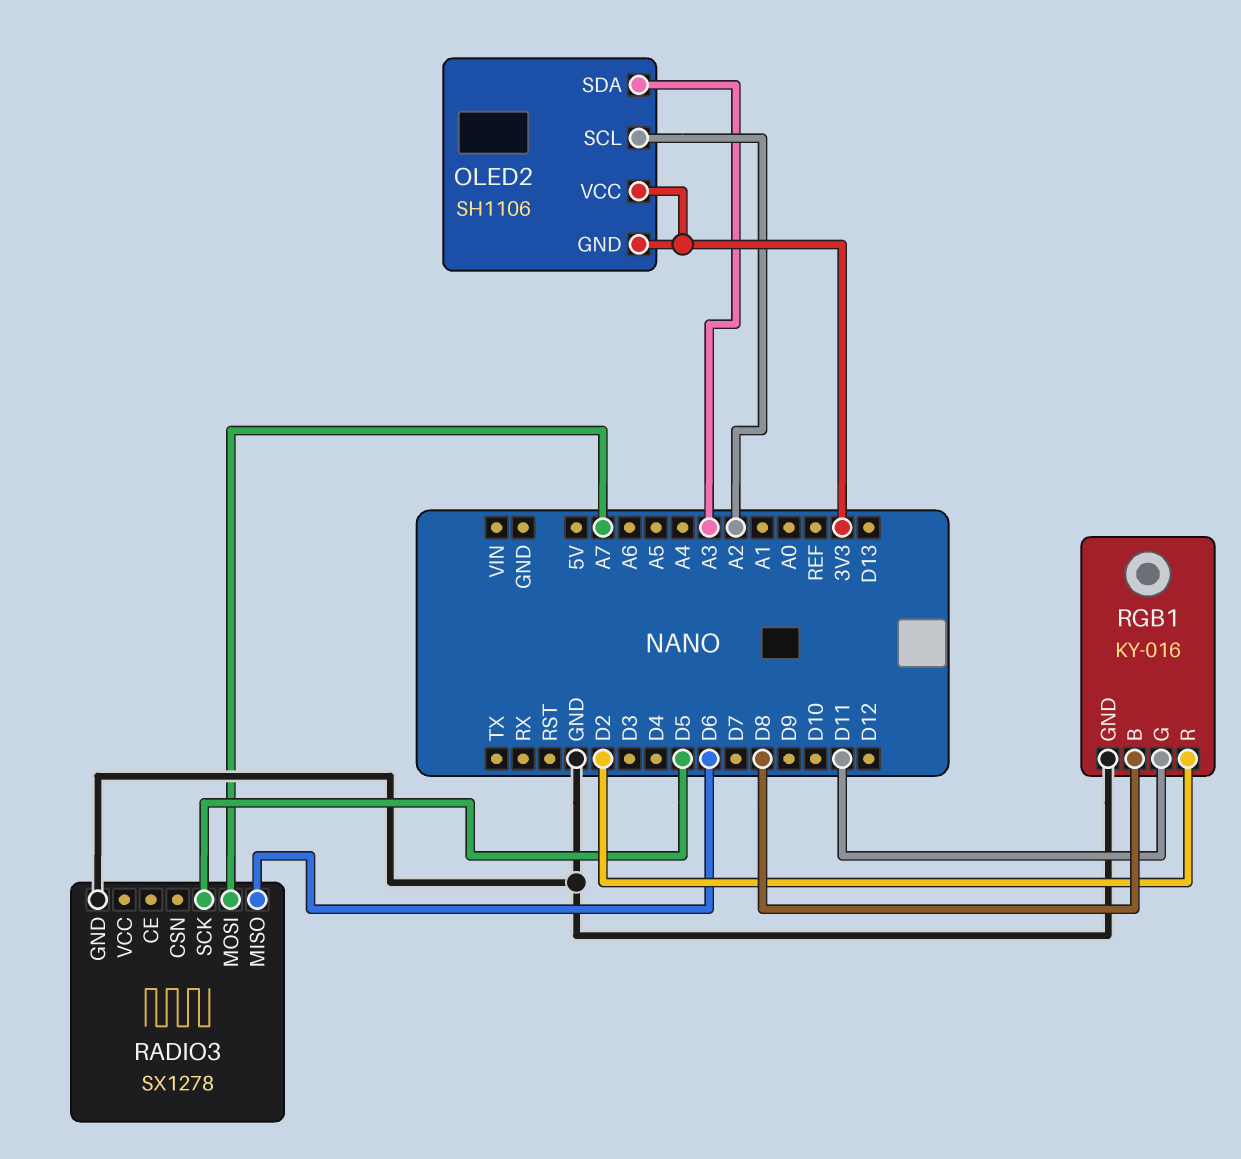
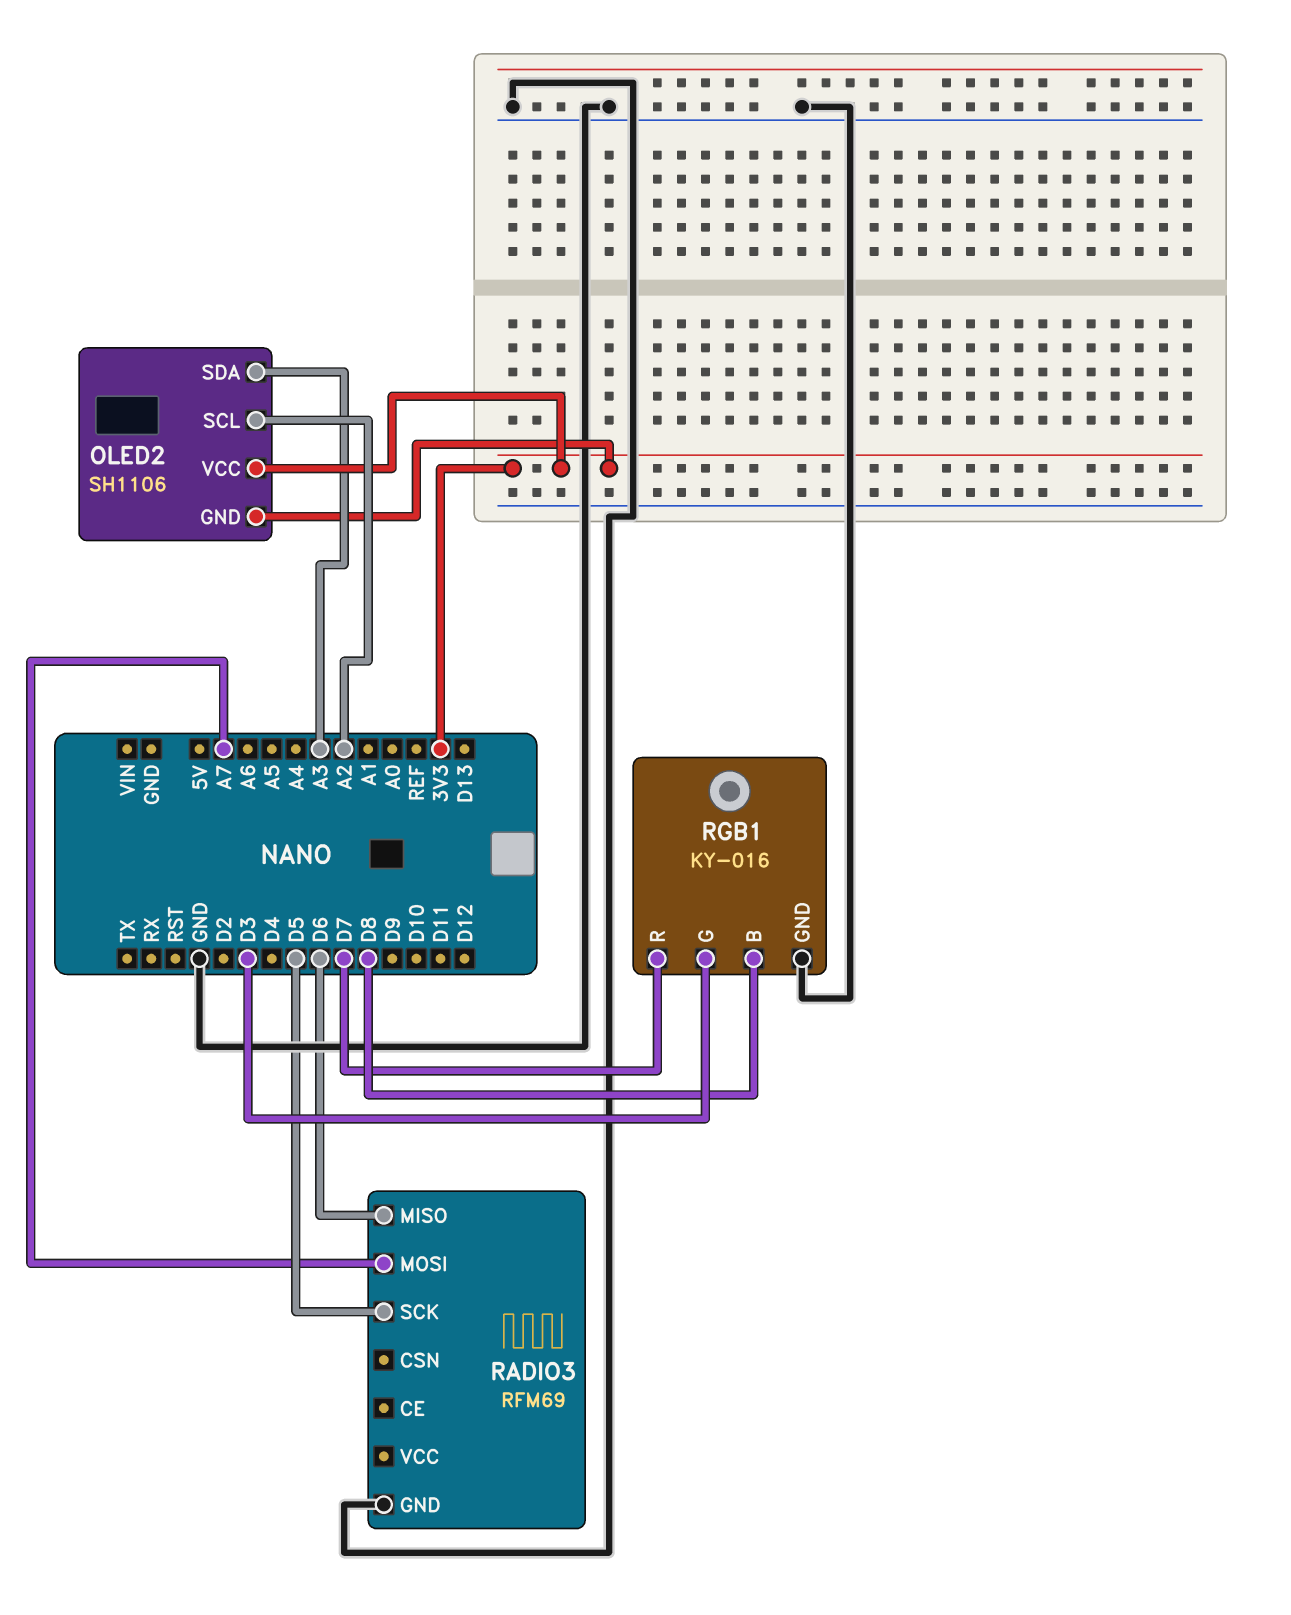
RADIO3: SX1278 -> RFM69
RGB1 pin G: D11 -> D3
RGB1 pin R: D2 -> D7

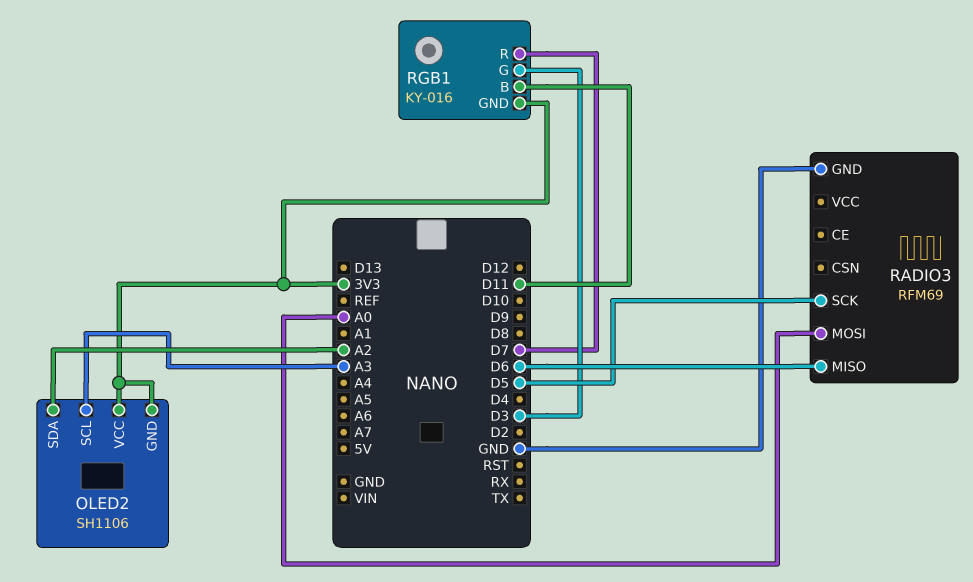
OLED2 pin SCL: A2 -> A3
OLED2 pin SDA: A3 -> A2
RADIO3 pin MOSI: A7 -> A0
RGB1 pin B: D8 -> D11
RGB1 pin GND: GND -> 3V3

